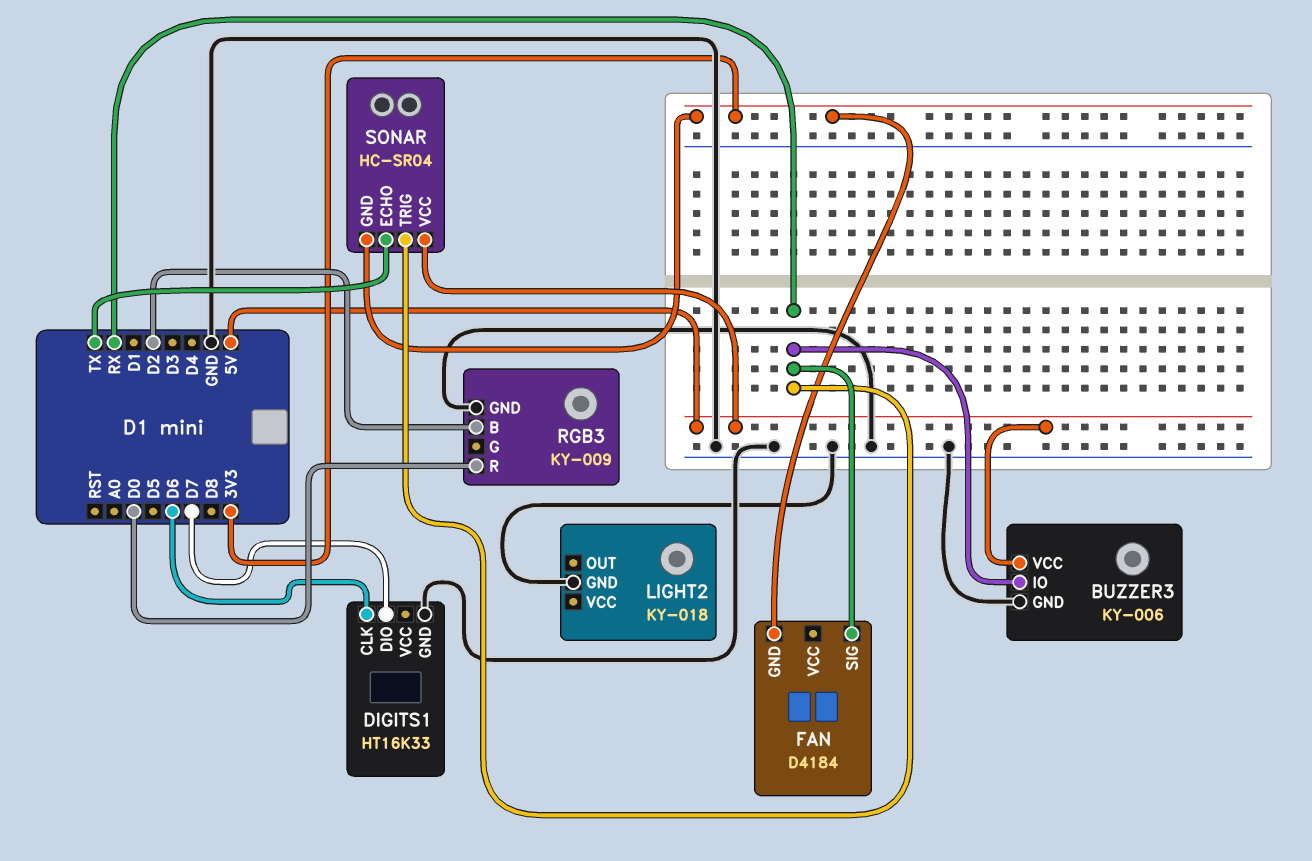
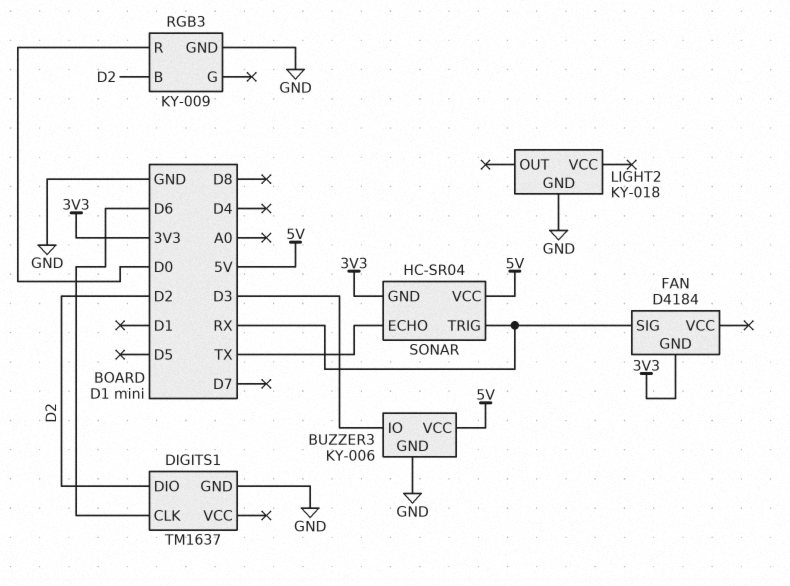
BUZZER3 pin IO: RX -> D3
DIGITS1: HT16K33 -> TM1637
DIGITS1 pin DIO: D7 -> D2

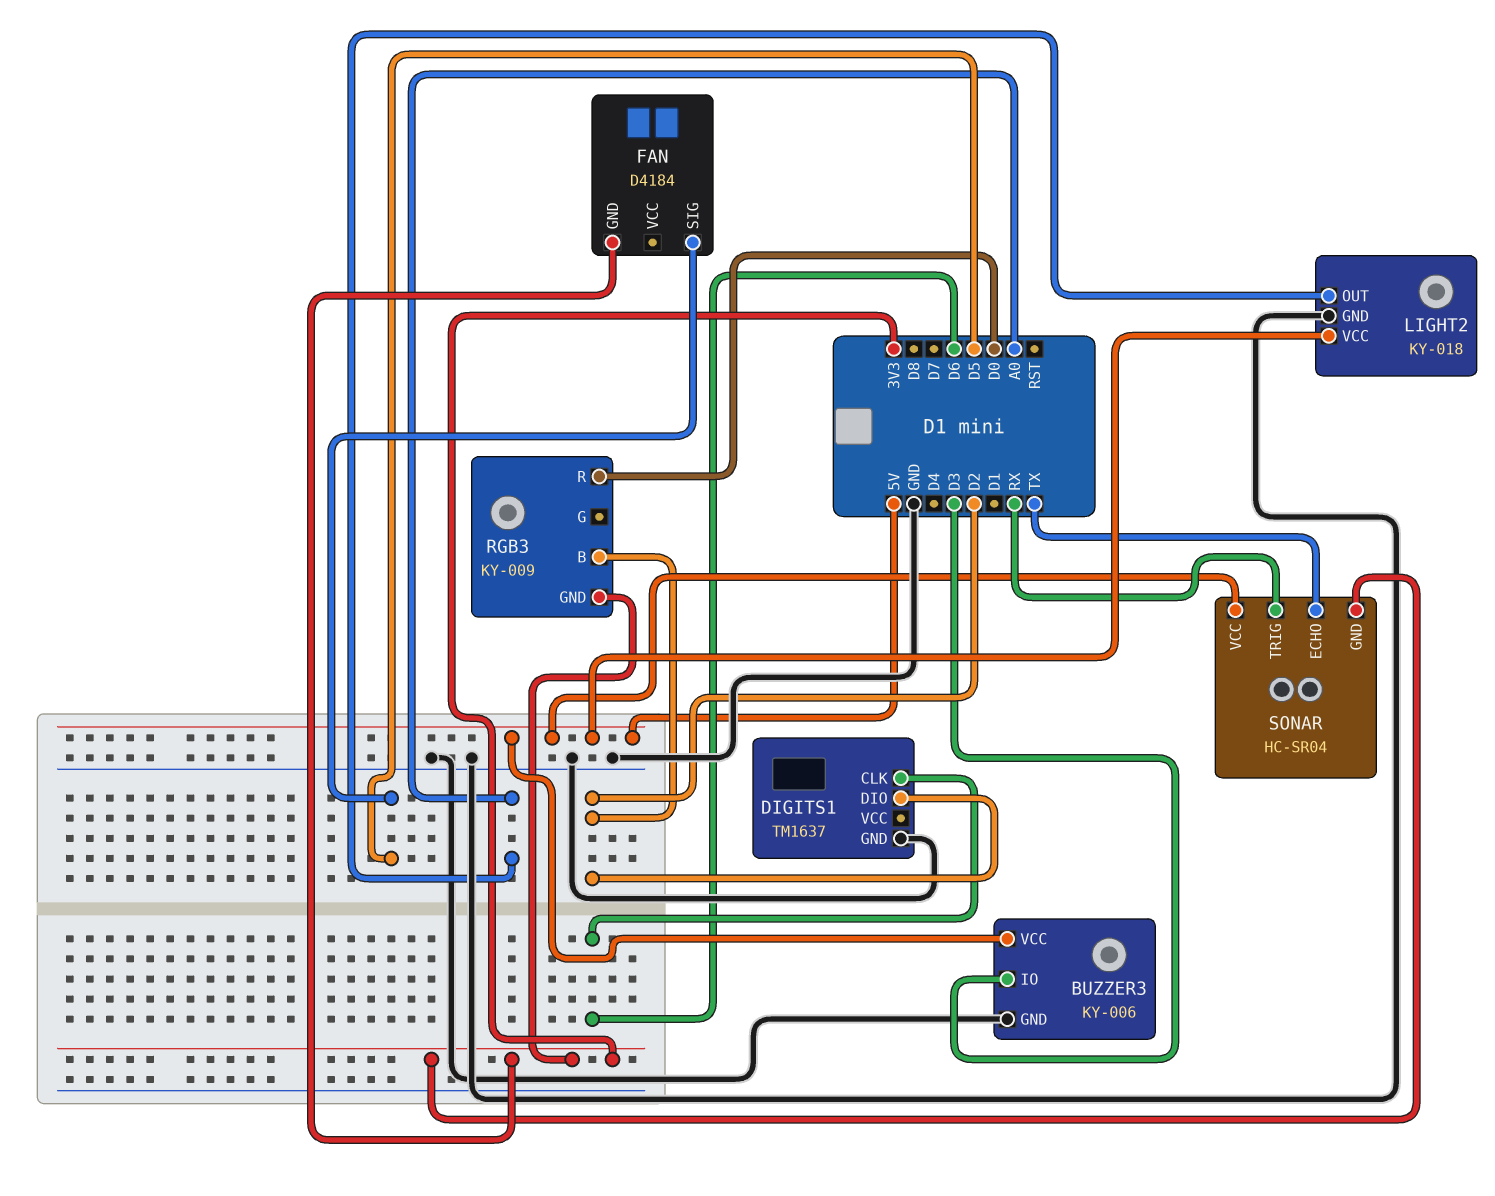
FAN pin SIG: RX -> D5
LIGHT2 pin OUT: none -> A0
LIGHT2 pin VCC: none -> 5V
RGB3 pin GND: GND -> 3V3

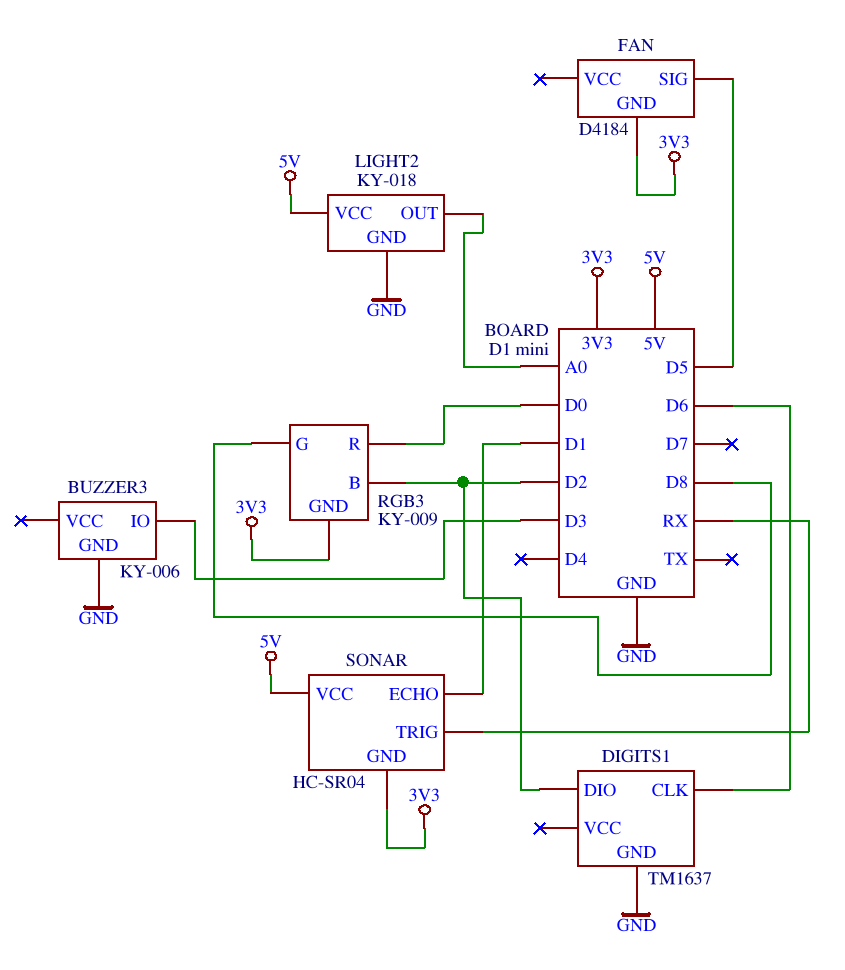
BUZZER3 pin VCC: 5V -> none
RGB3 pin G: none -> D8
SONAR pin ECHO: TX -> D1

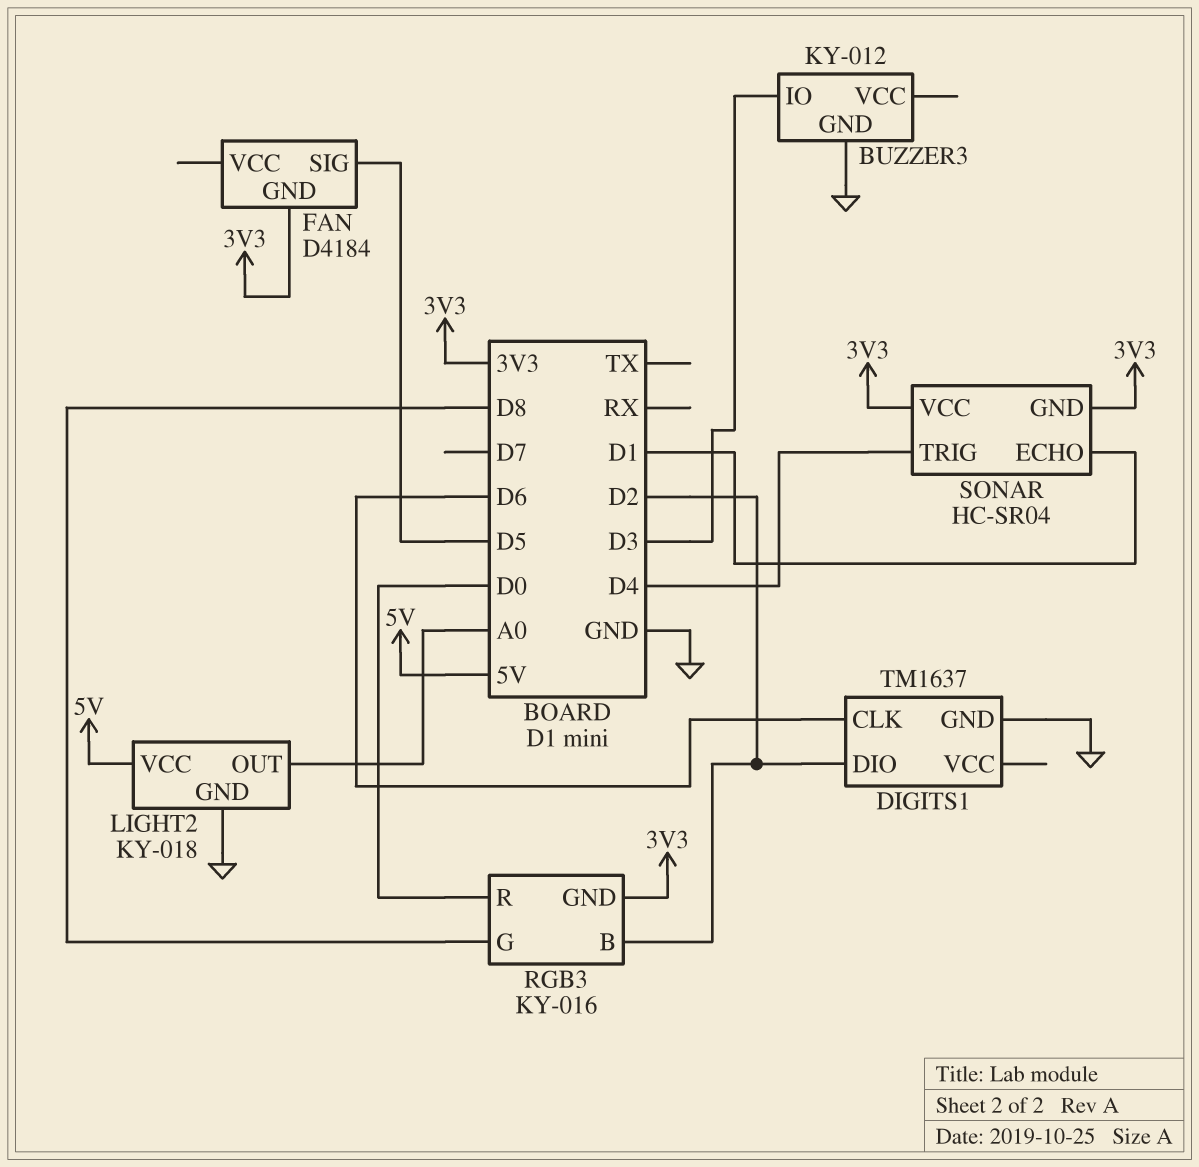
BUZZER3: KY-006 -> KY-012
RGB3: KY-009 -> KY-016
SONAR pin TRIG: RX -> D4
SONAR pin VCC: 5V -> 3V3

